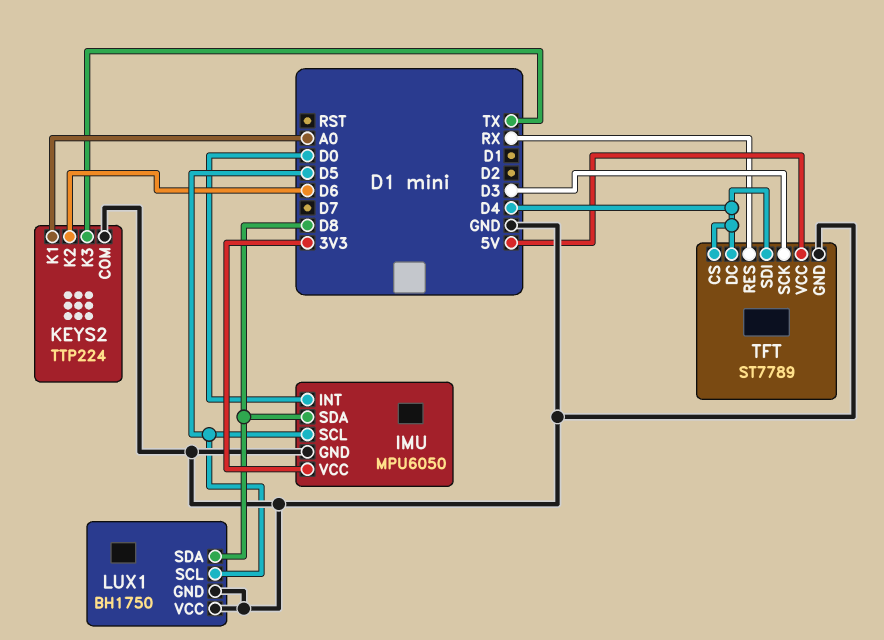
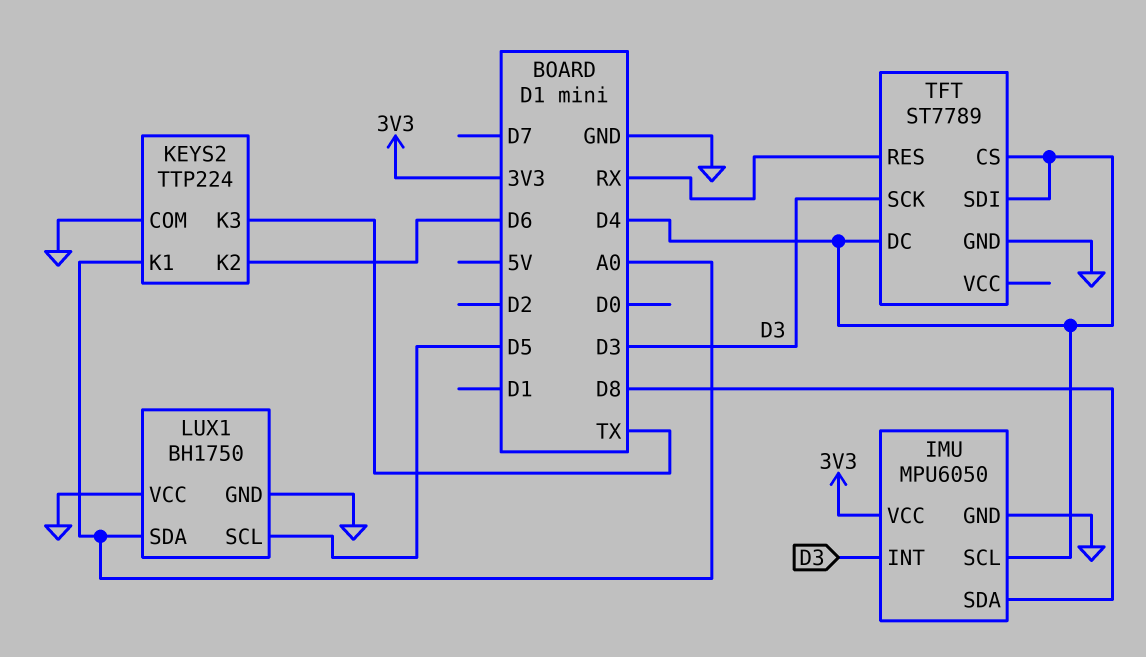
IMU pin INT: D0 -> D3
IMU pin SCL: D5 -> D4
LUX1 pin SDA: D8 -> A0
TFT pin VCC: 5V -> none

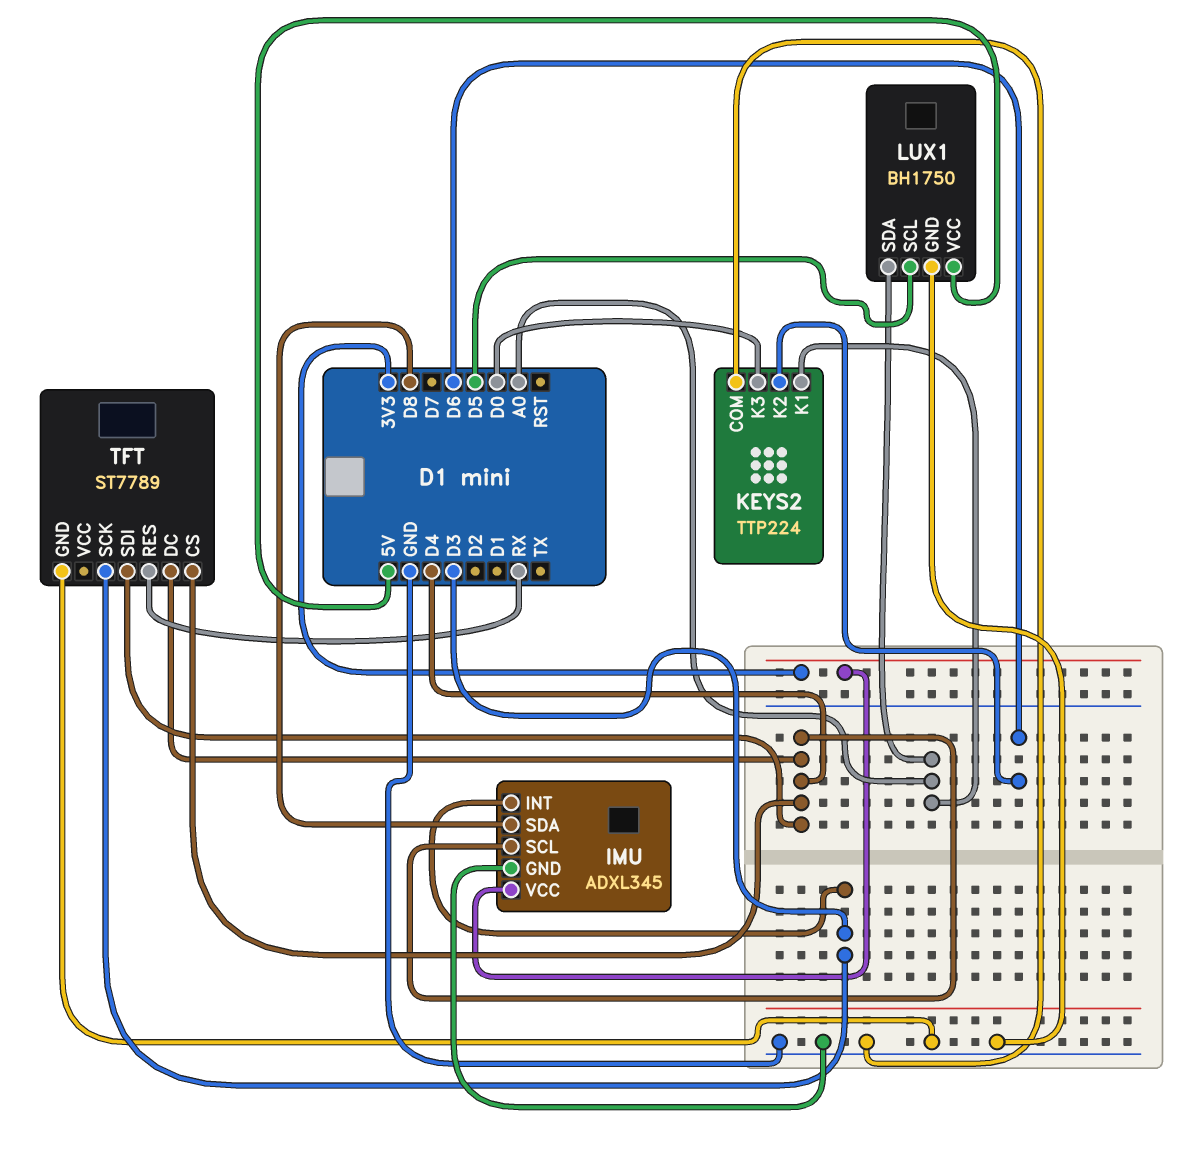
IMU: MPU6050 -> ADXL345
KEYS2 pin K3: TX -> D0
LUX1 pin VCC: GND -> 5V

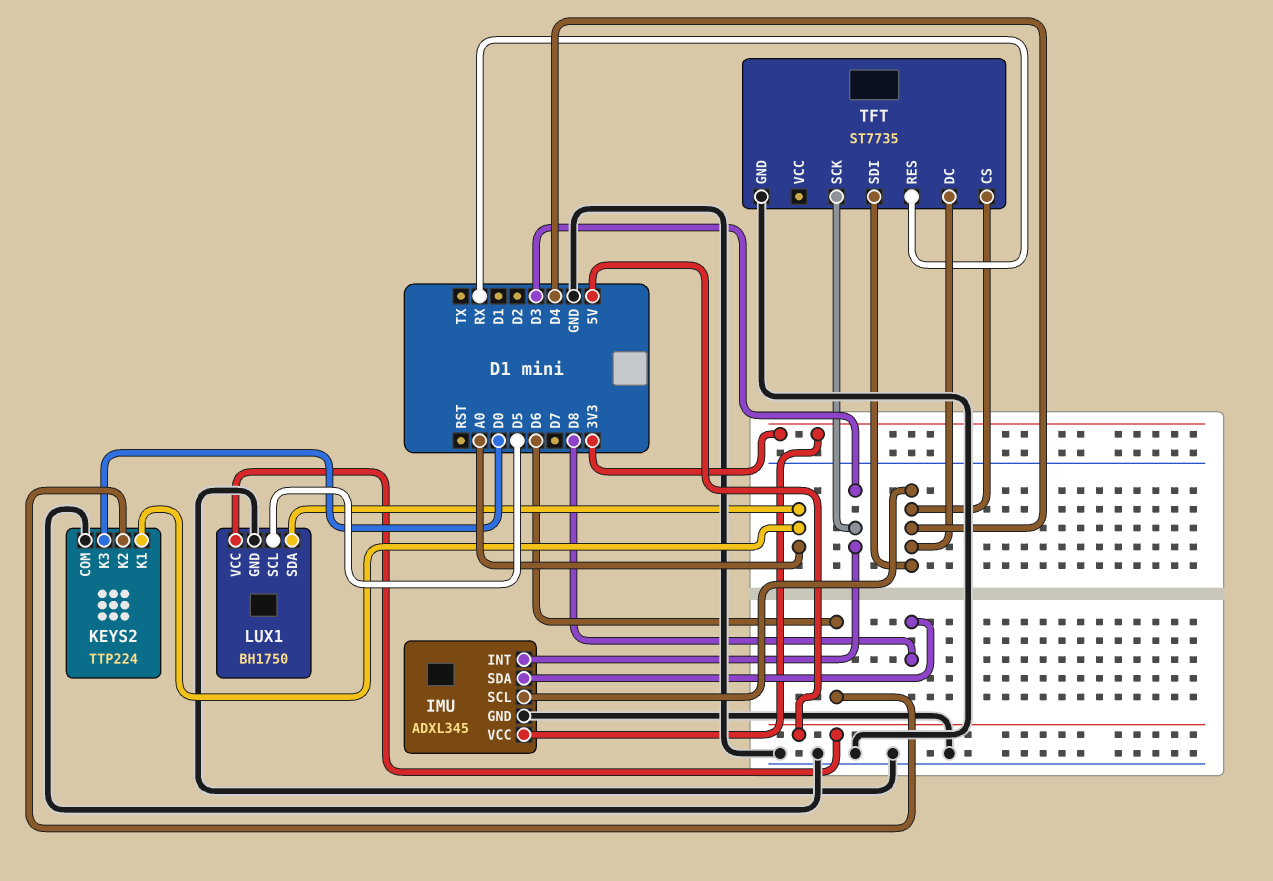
TFT: ST7789 -> ST7735

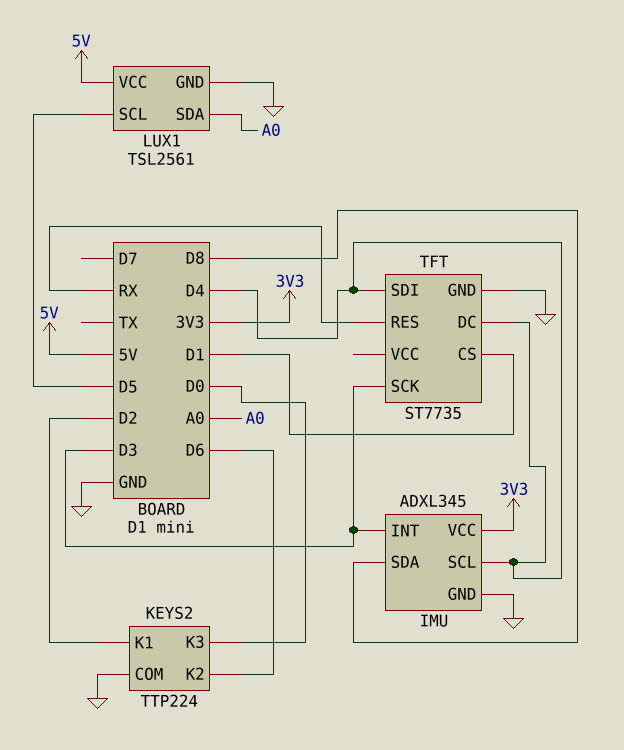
KEYS2 pin K1: A0 -> D2
LUX1: BH1750 -> TSL2561
TFT pin CS: D4 -> D1

